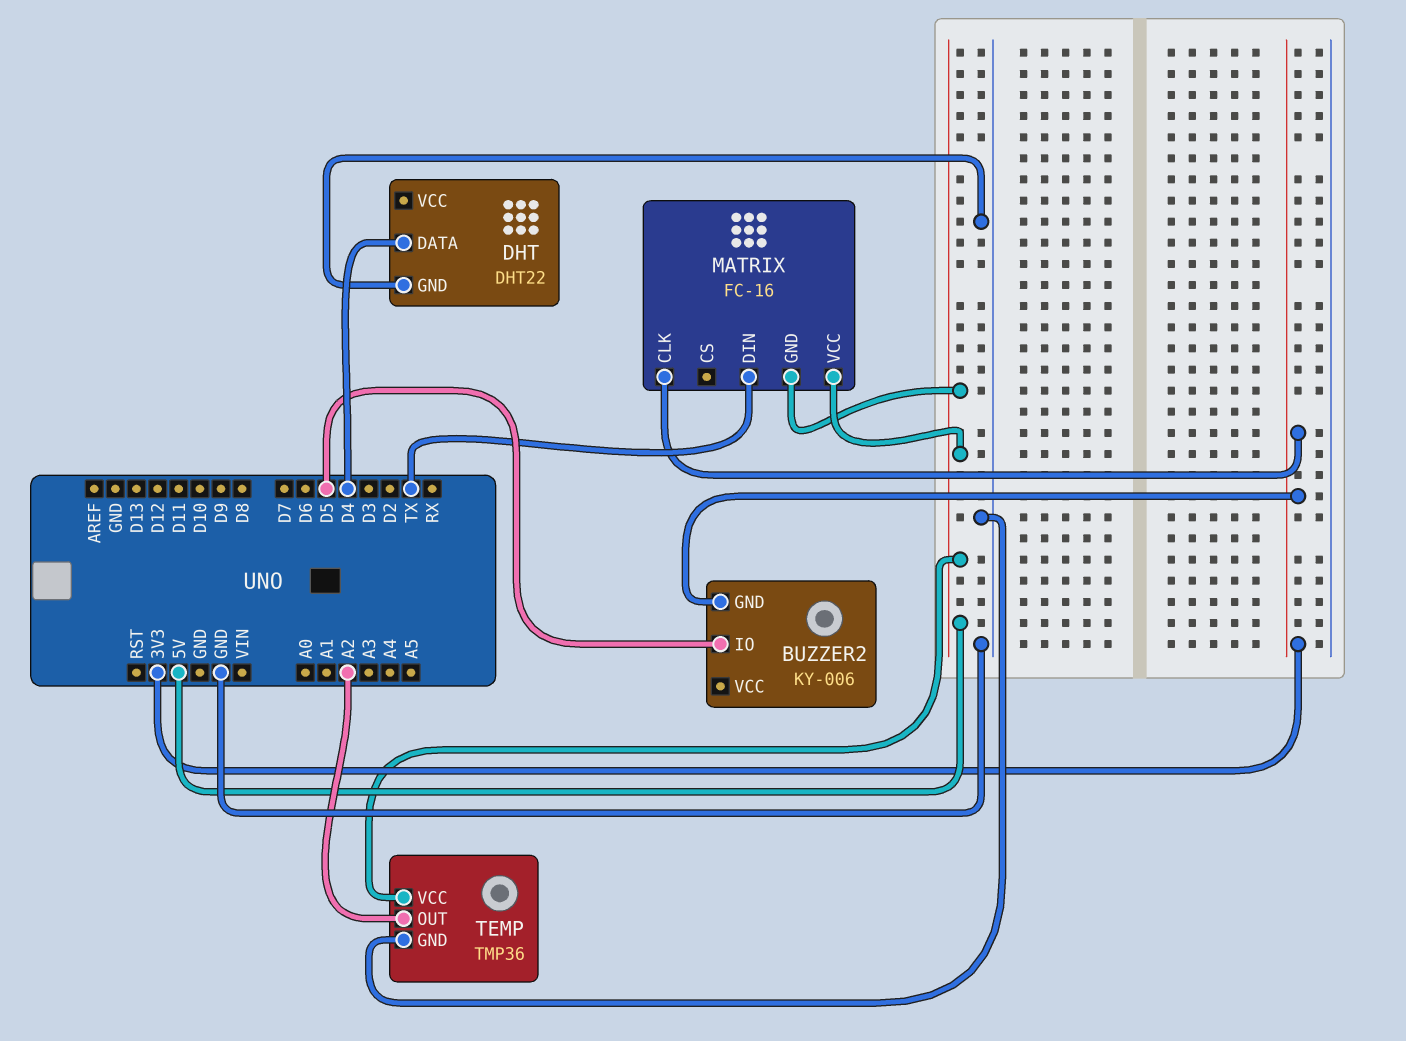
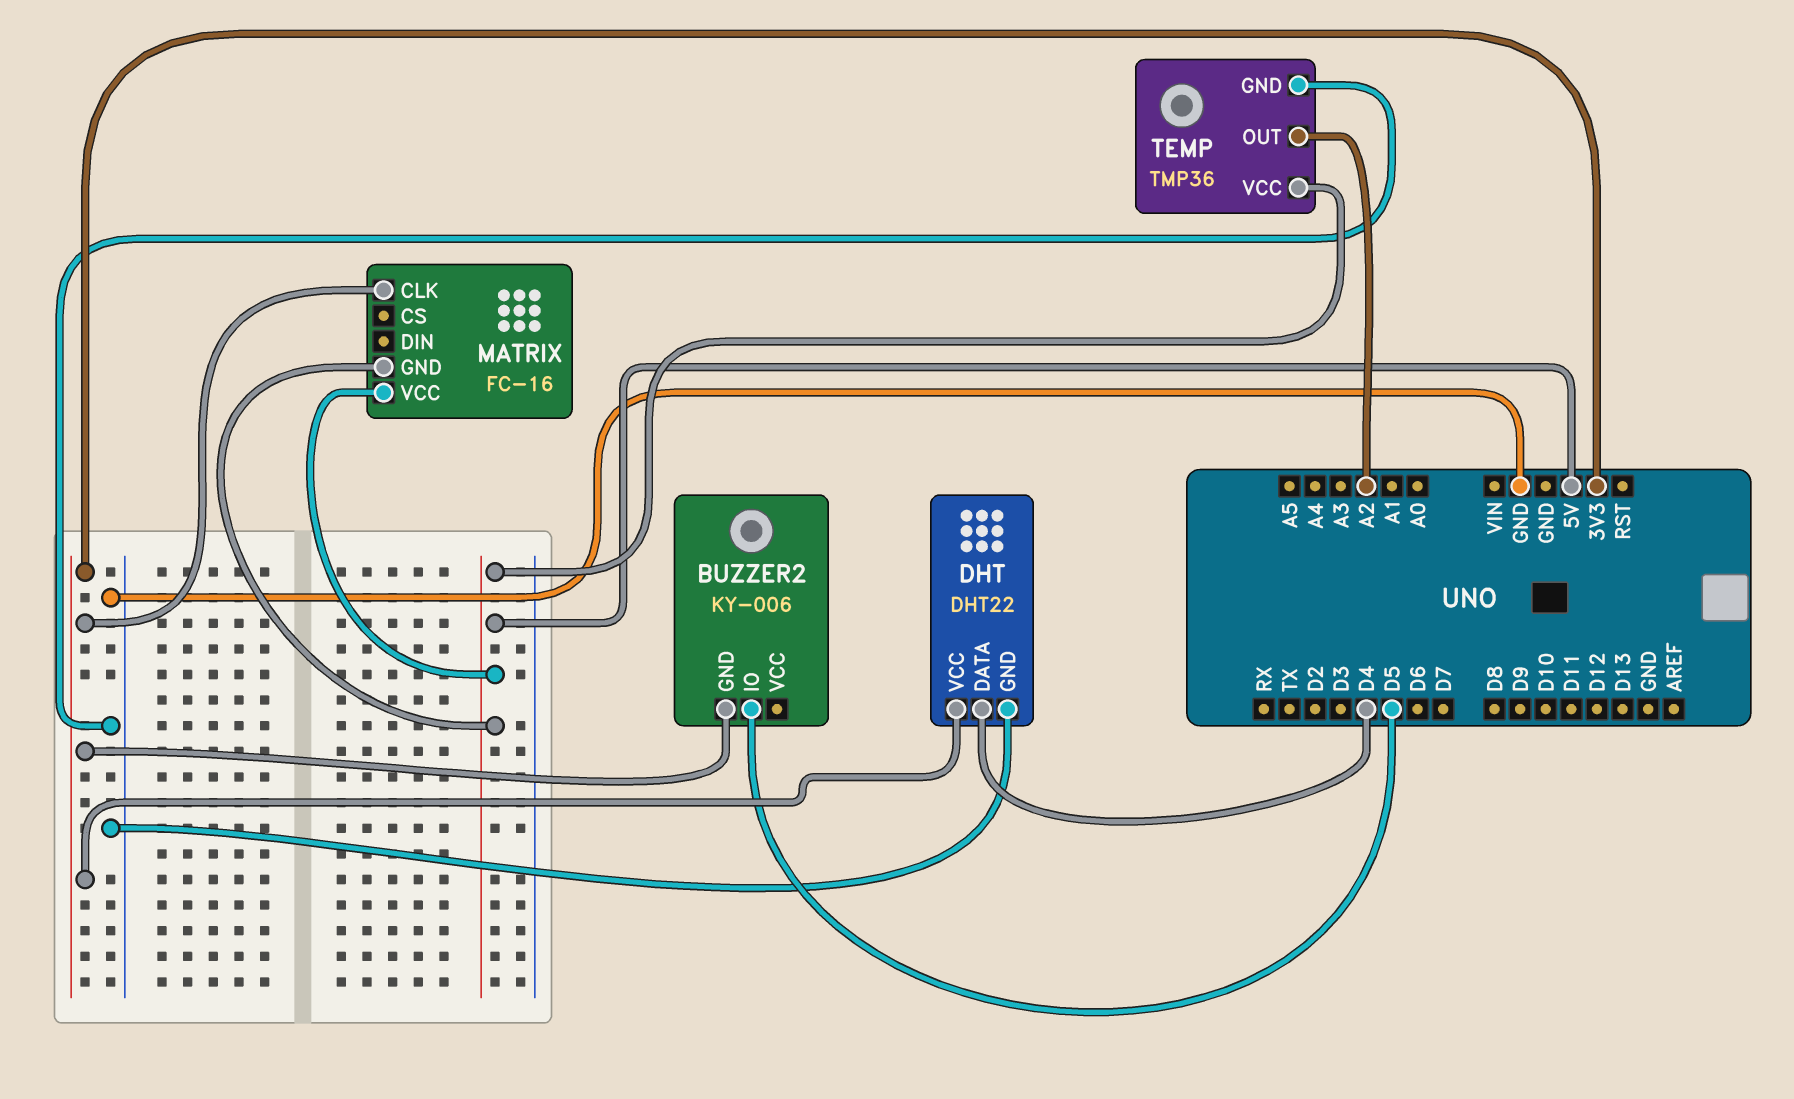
DHT pin VCC: none -> 3V3
MATRIX pin DIN: TX -> none

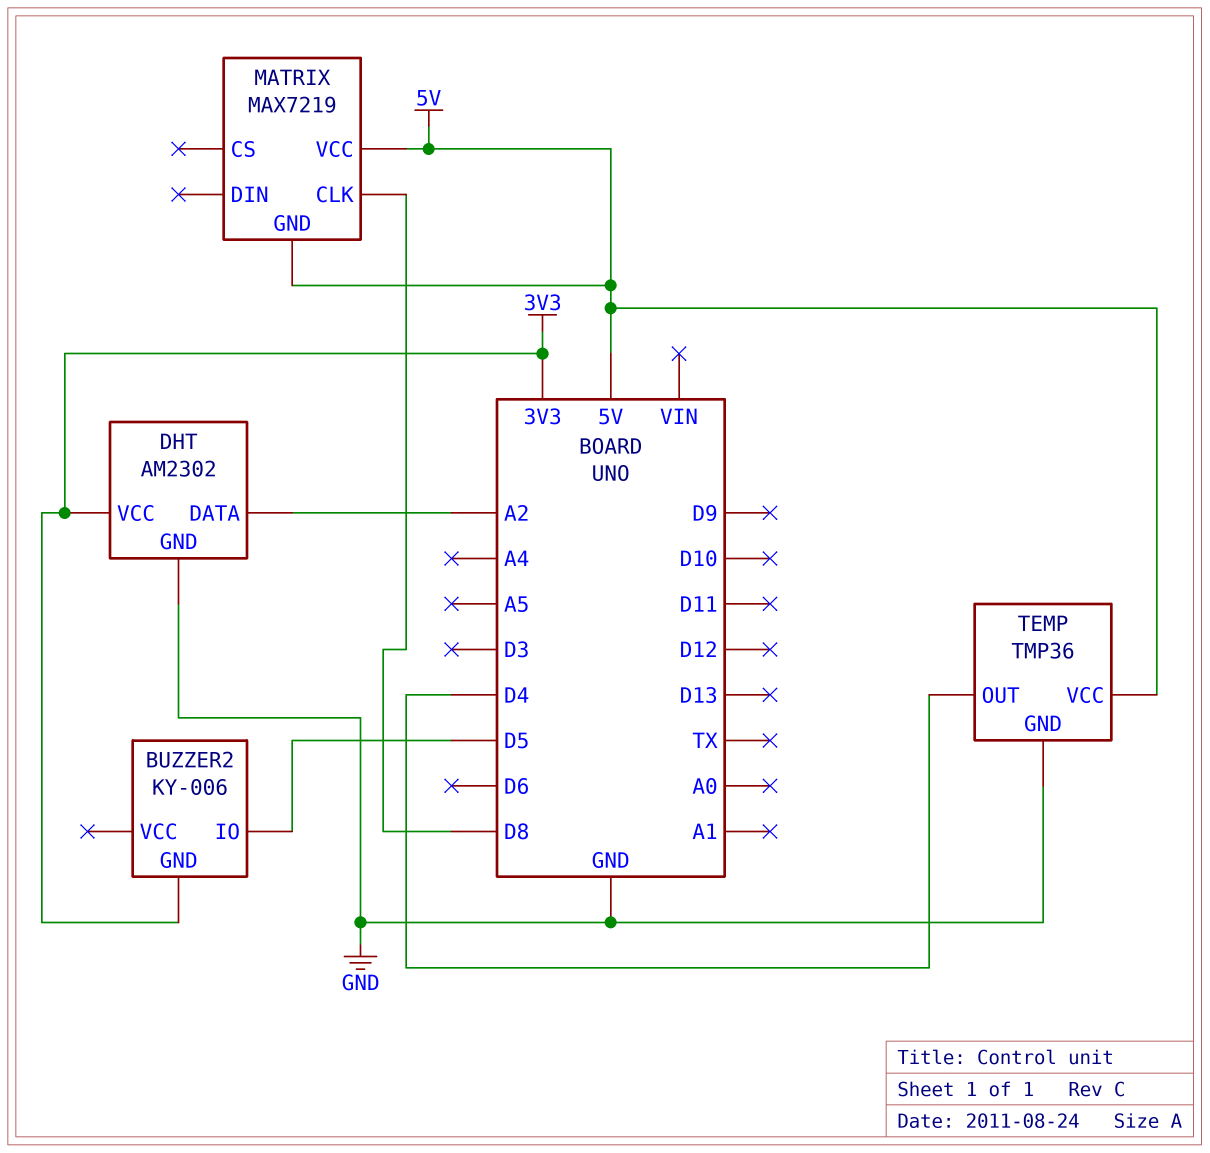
DHT: DHT22 -> AM2302
DHT pin DATA: D4 -> A2
MATRIX: FC-16 -> MAX7219
MATRIX pin CLK: 3V3 -> D8
TEMP pin OUT: A2 -> D4

